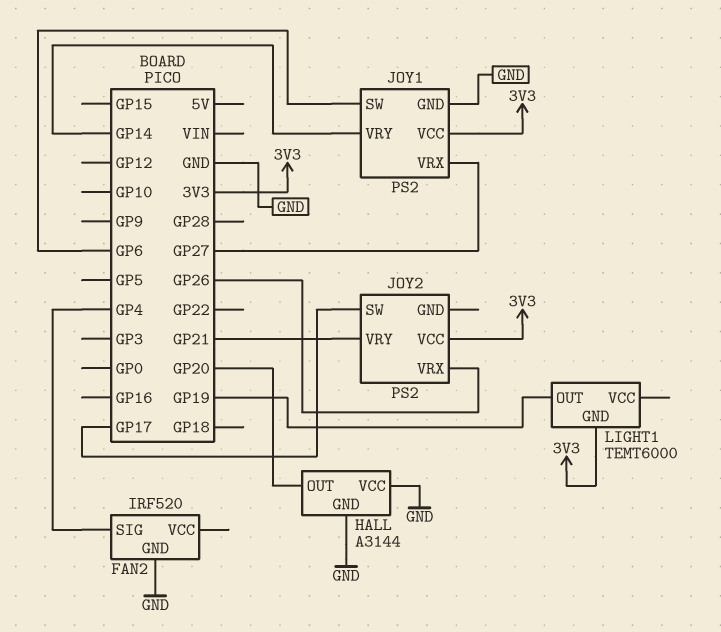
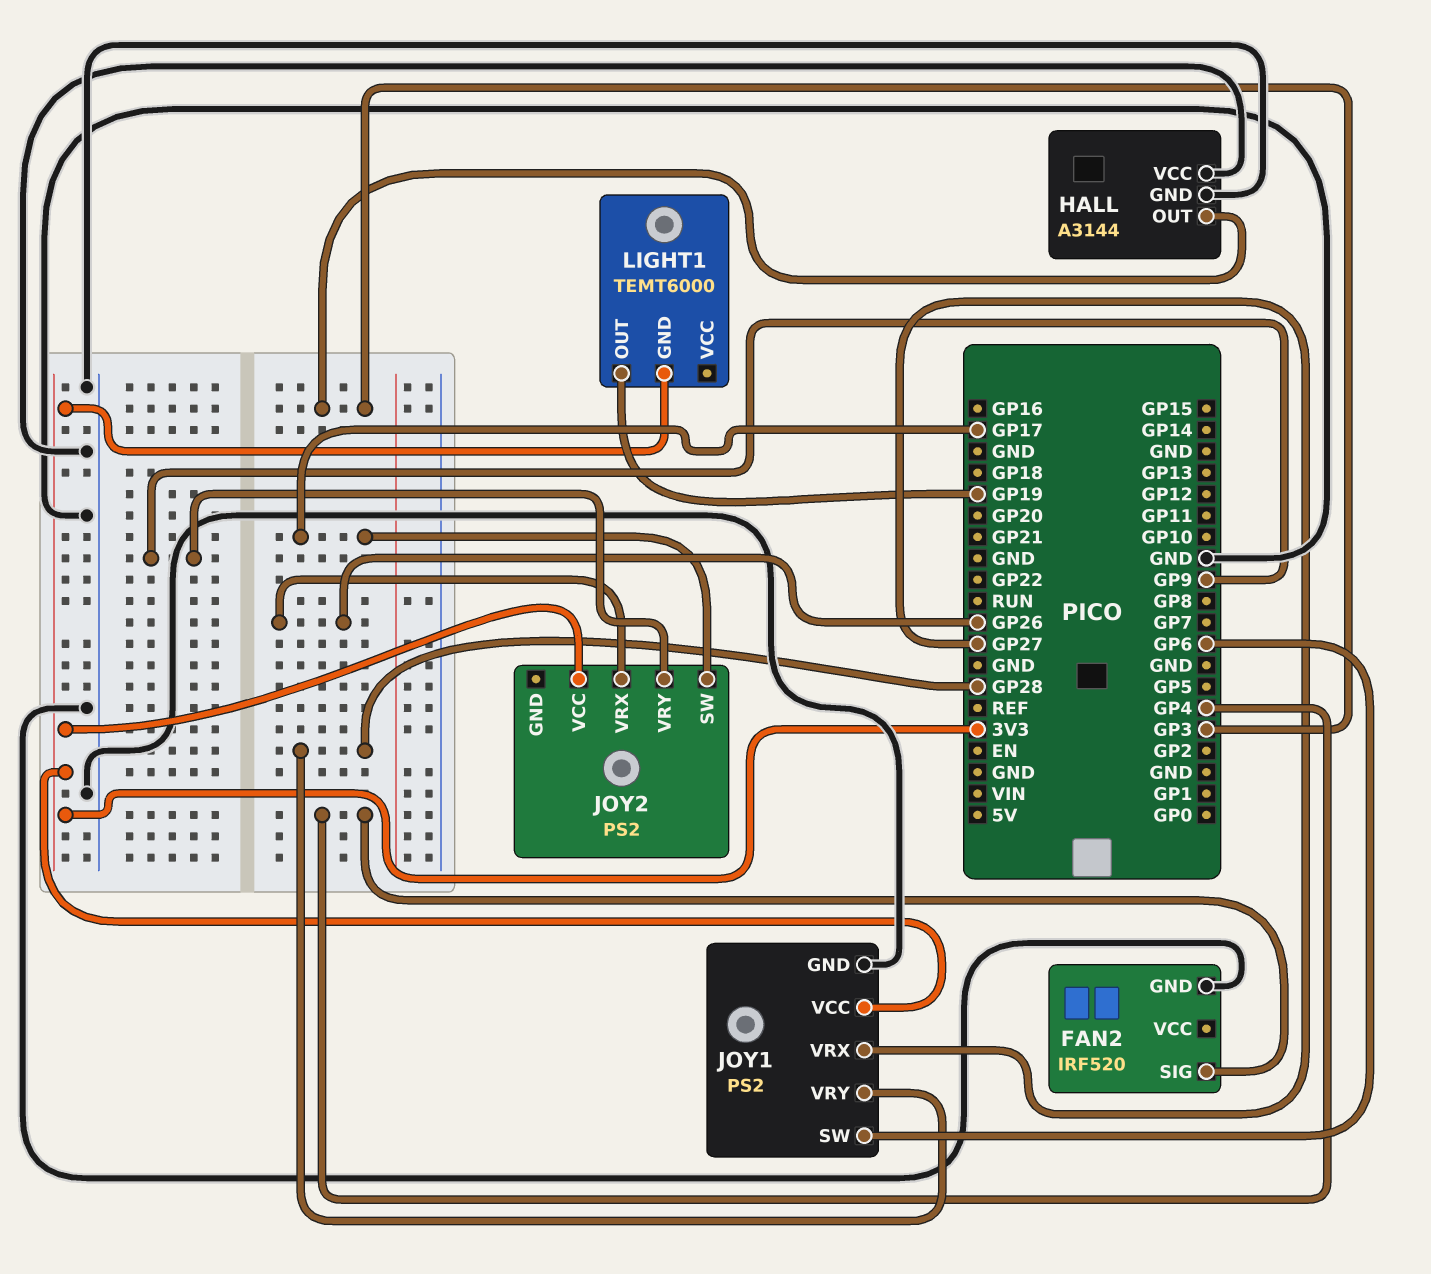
HALL pin OUT: GP20 -> GP3
JOY1 pin VRY: GP14 -> GP28
JOY2 pin VRY: GP21 -> GP9

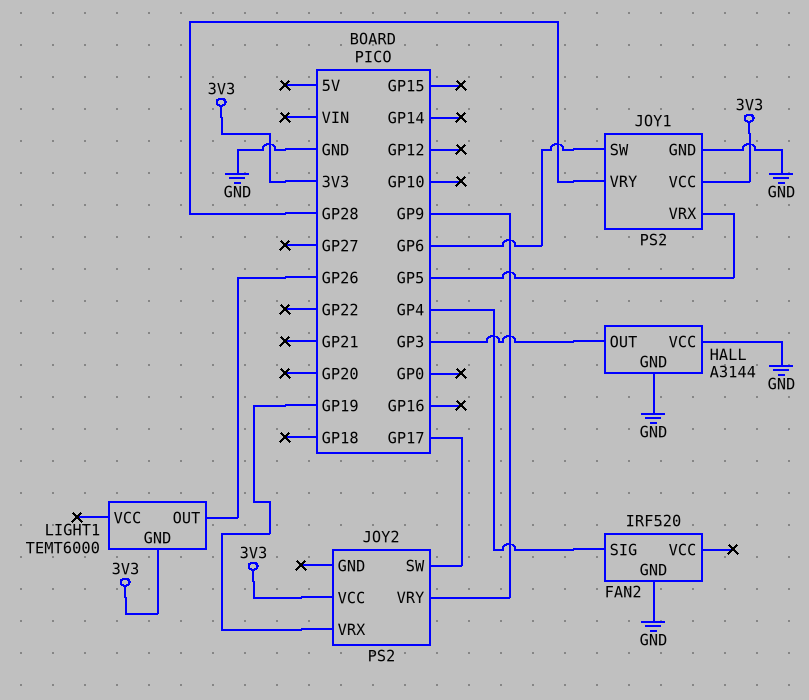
JOY1 pin VRX: GP27 -> GP5
JOY2 pin VRX: GP26 -> GP19
LIGHT1 pin OUT: GP19 -> GP26

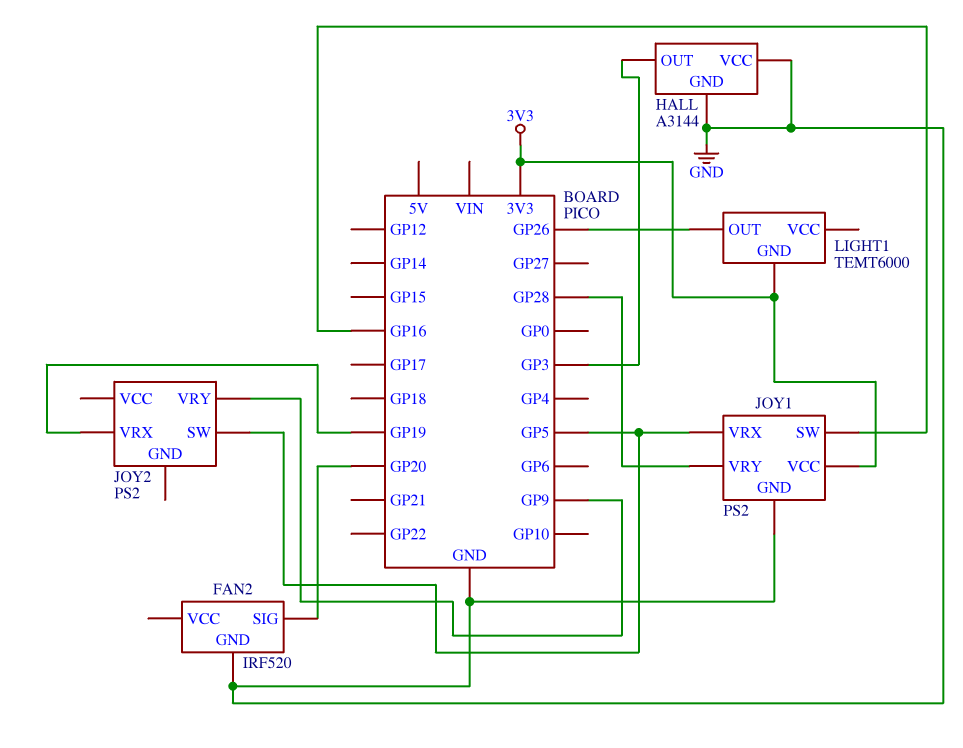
FAN2 pin SIG: GP4 -> GP20
JOY1 pin SW: GP6 -> GP16
JOY2 pin SW: GP17 -> GP5
JOY2 pin VCC: 3V3 -> none

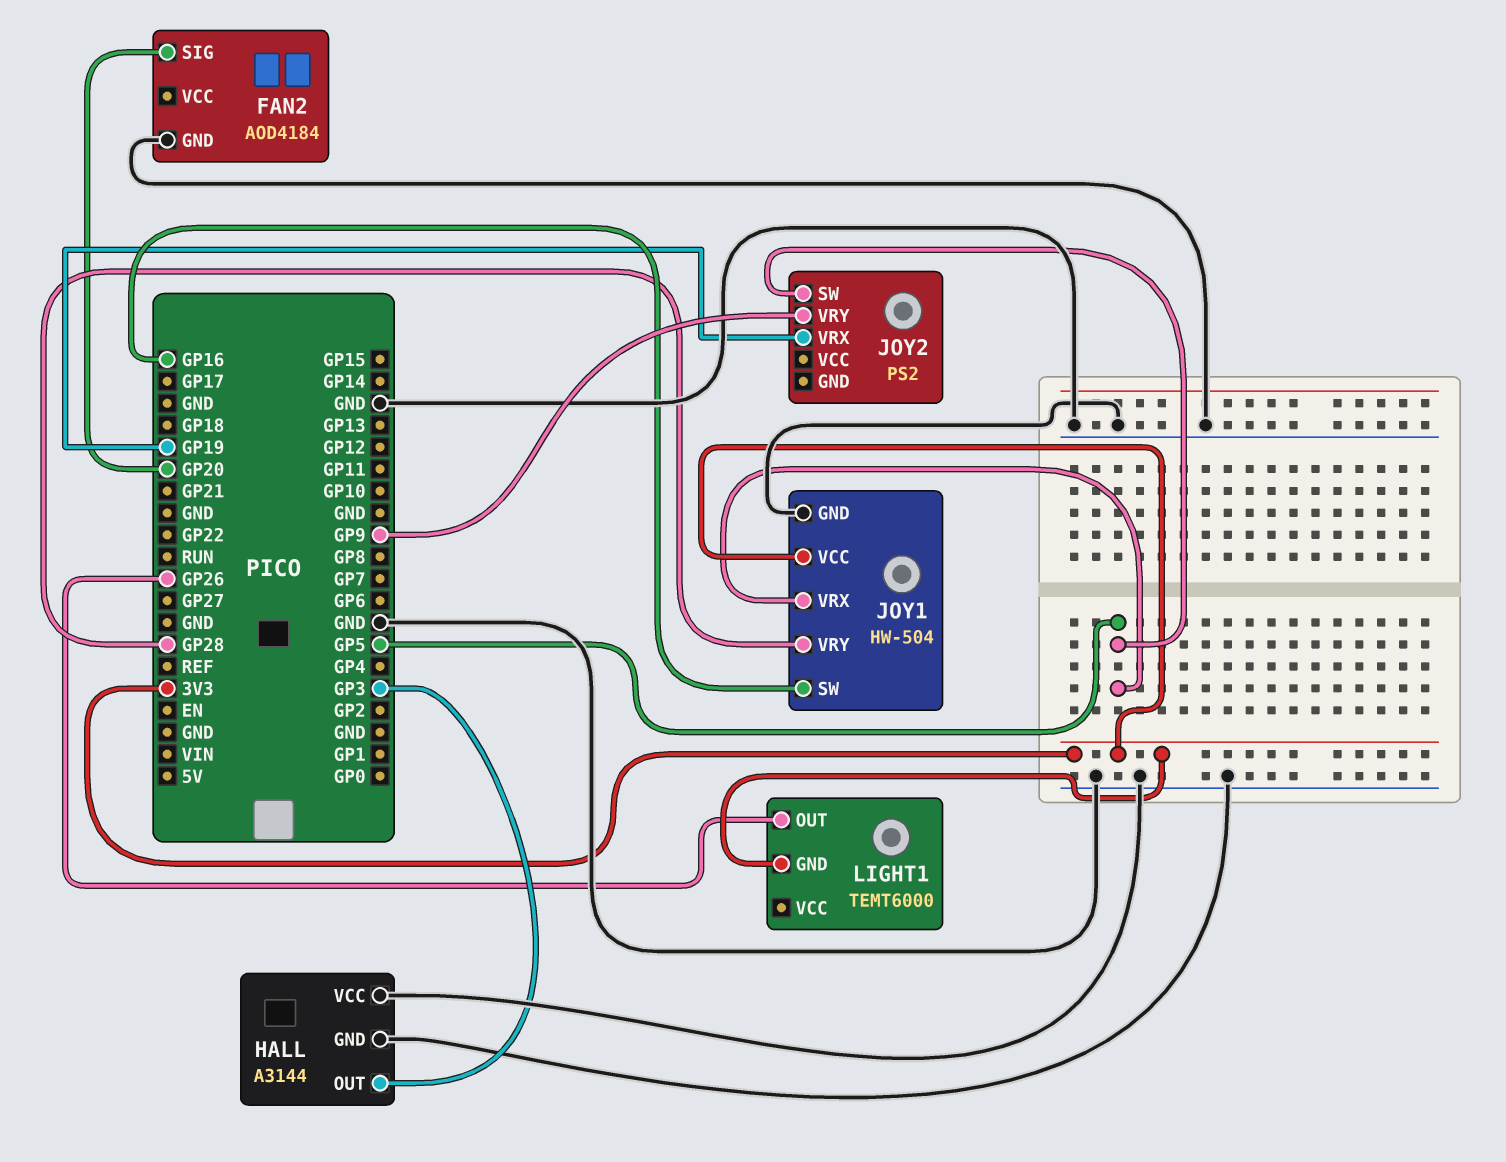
FAN2: IRF520 -> AOD4184
JOY1: PS2 -> HW-504

